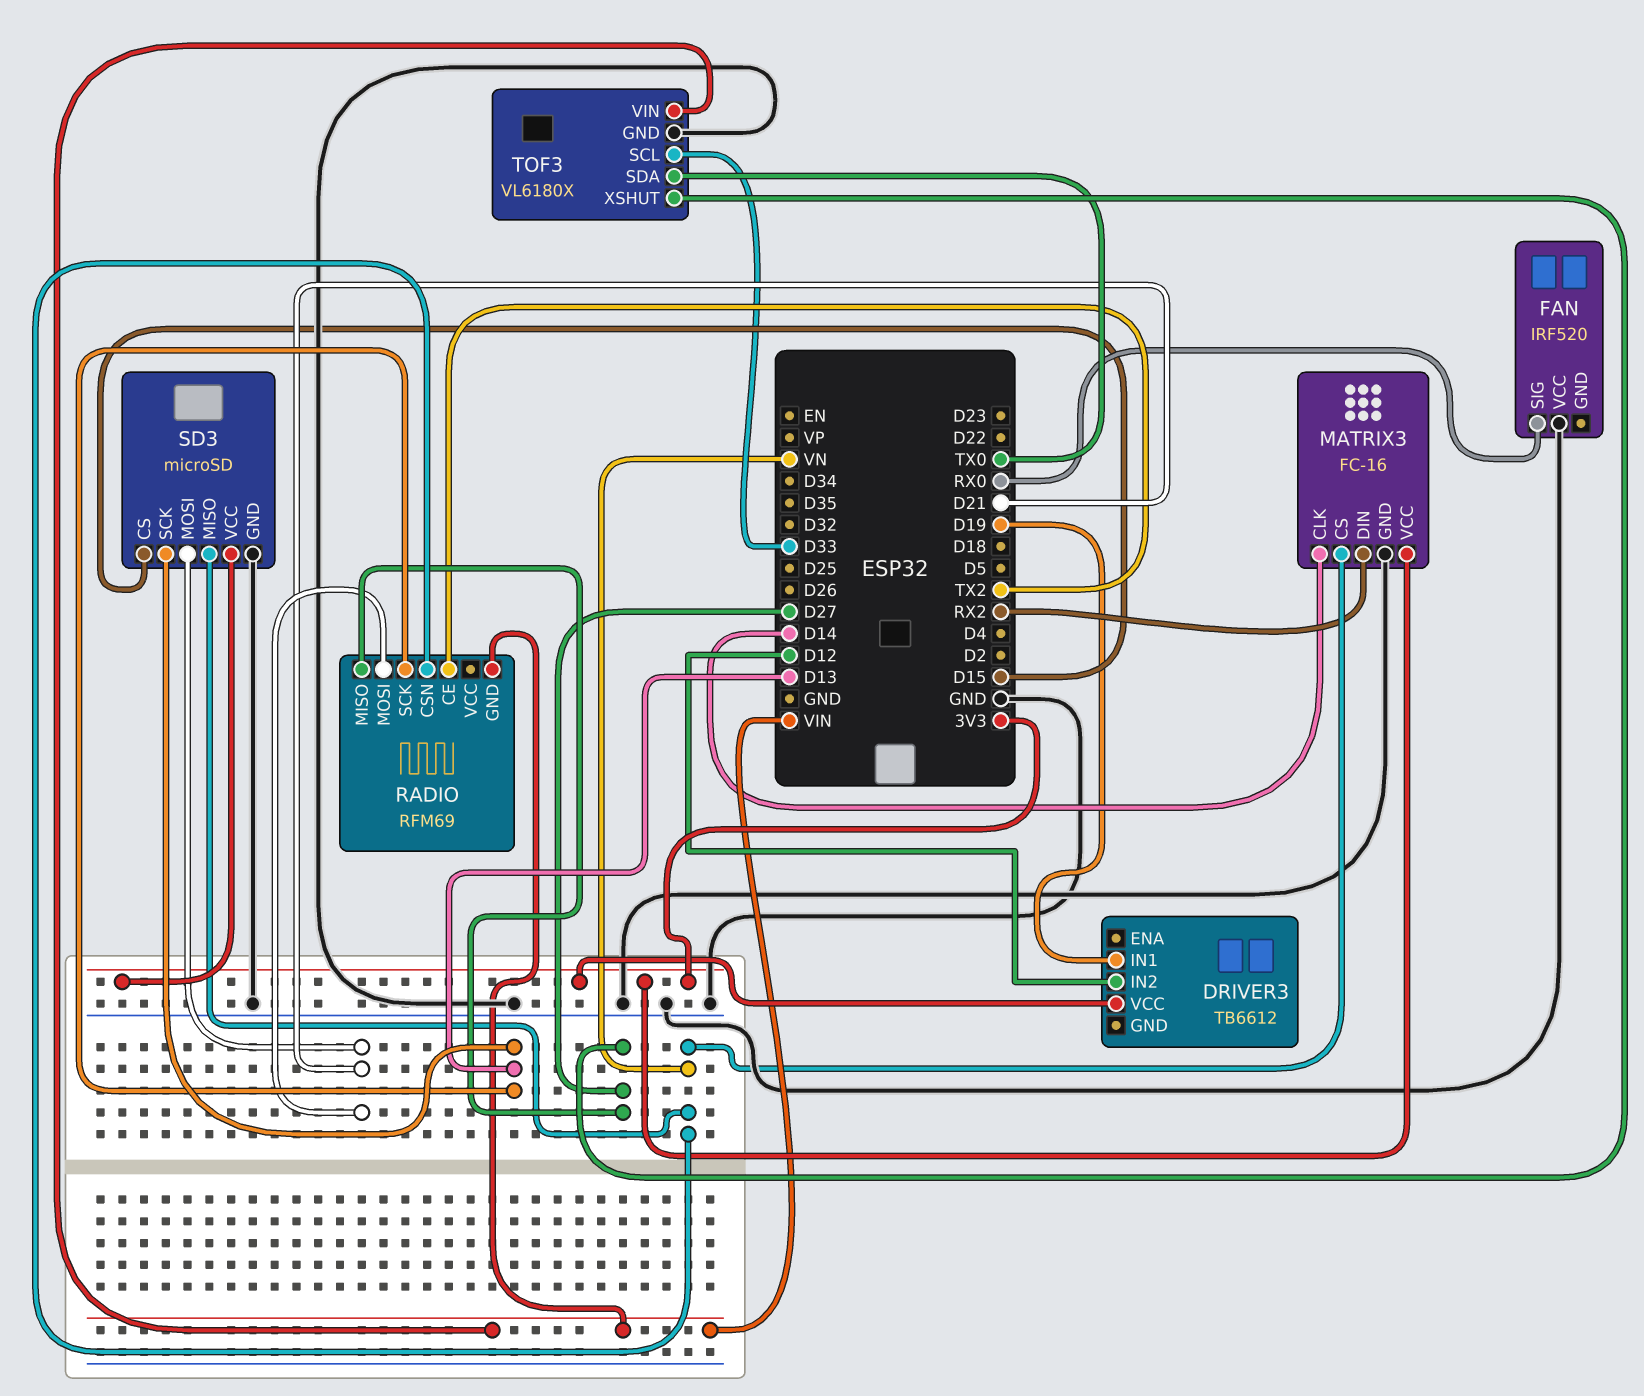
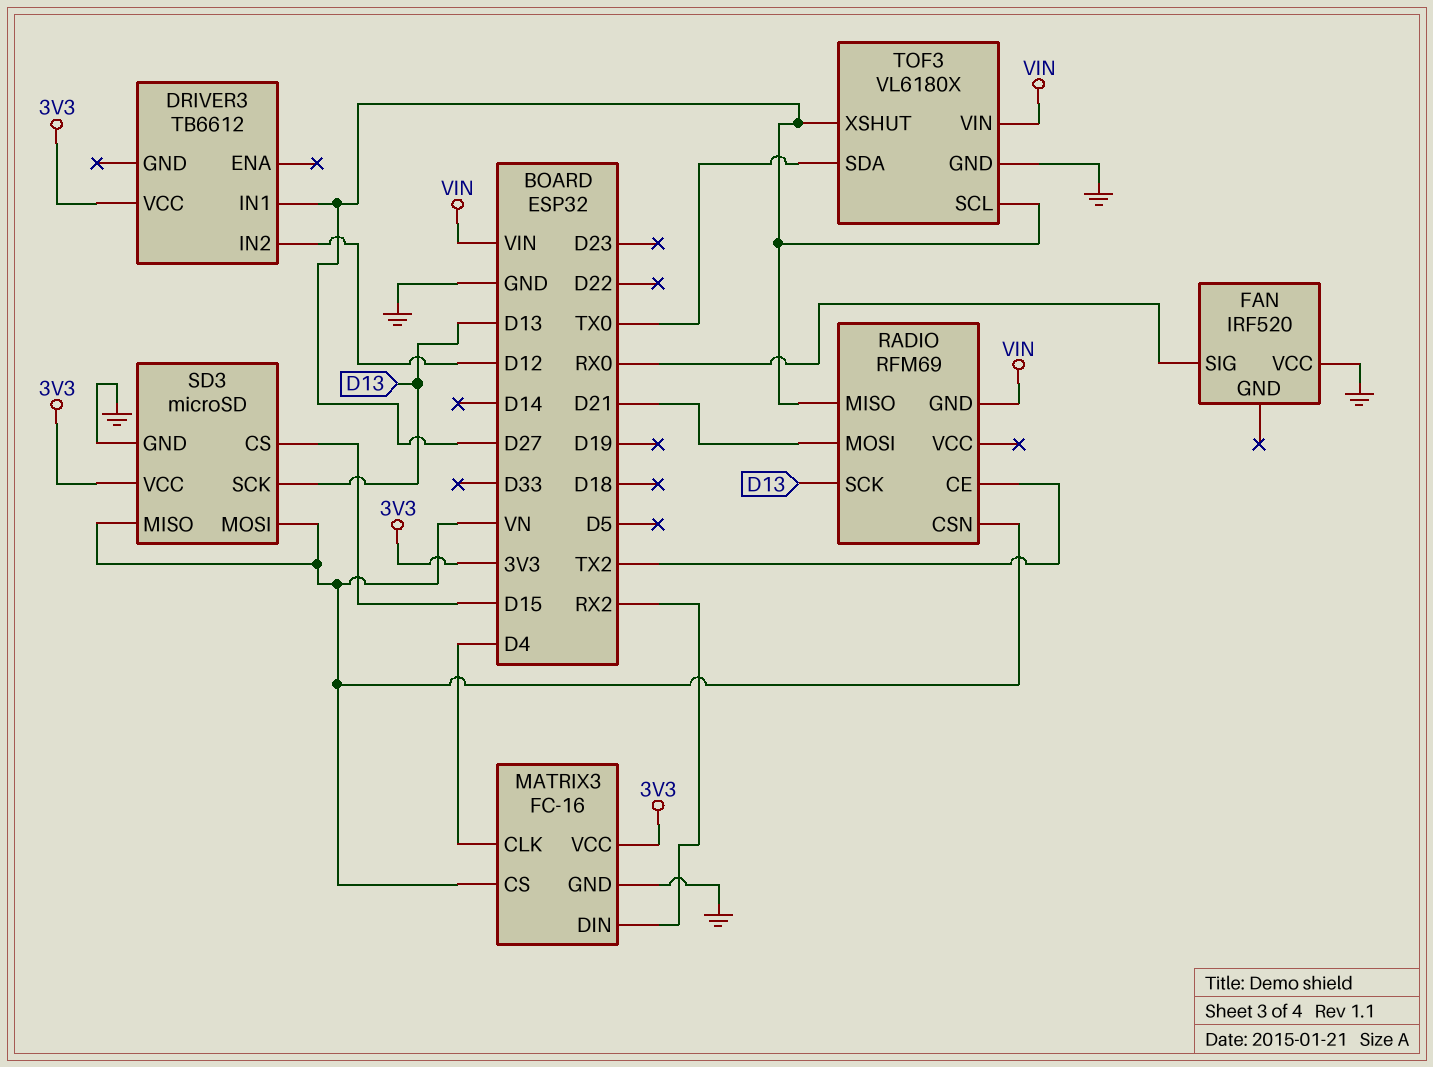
DRIVER3 pin IN1: D19 -> D27
MATRIX3 pin CLK: D14 -> D4
SD3 pin MOSI: D21 -> VN
TOF3 pin SCL: D33 -> D27

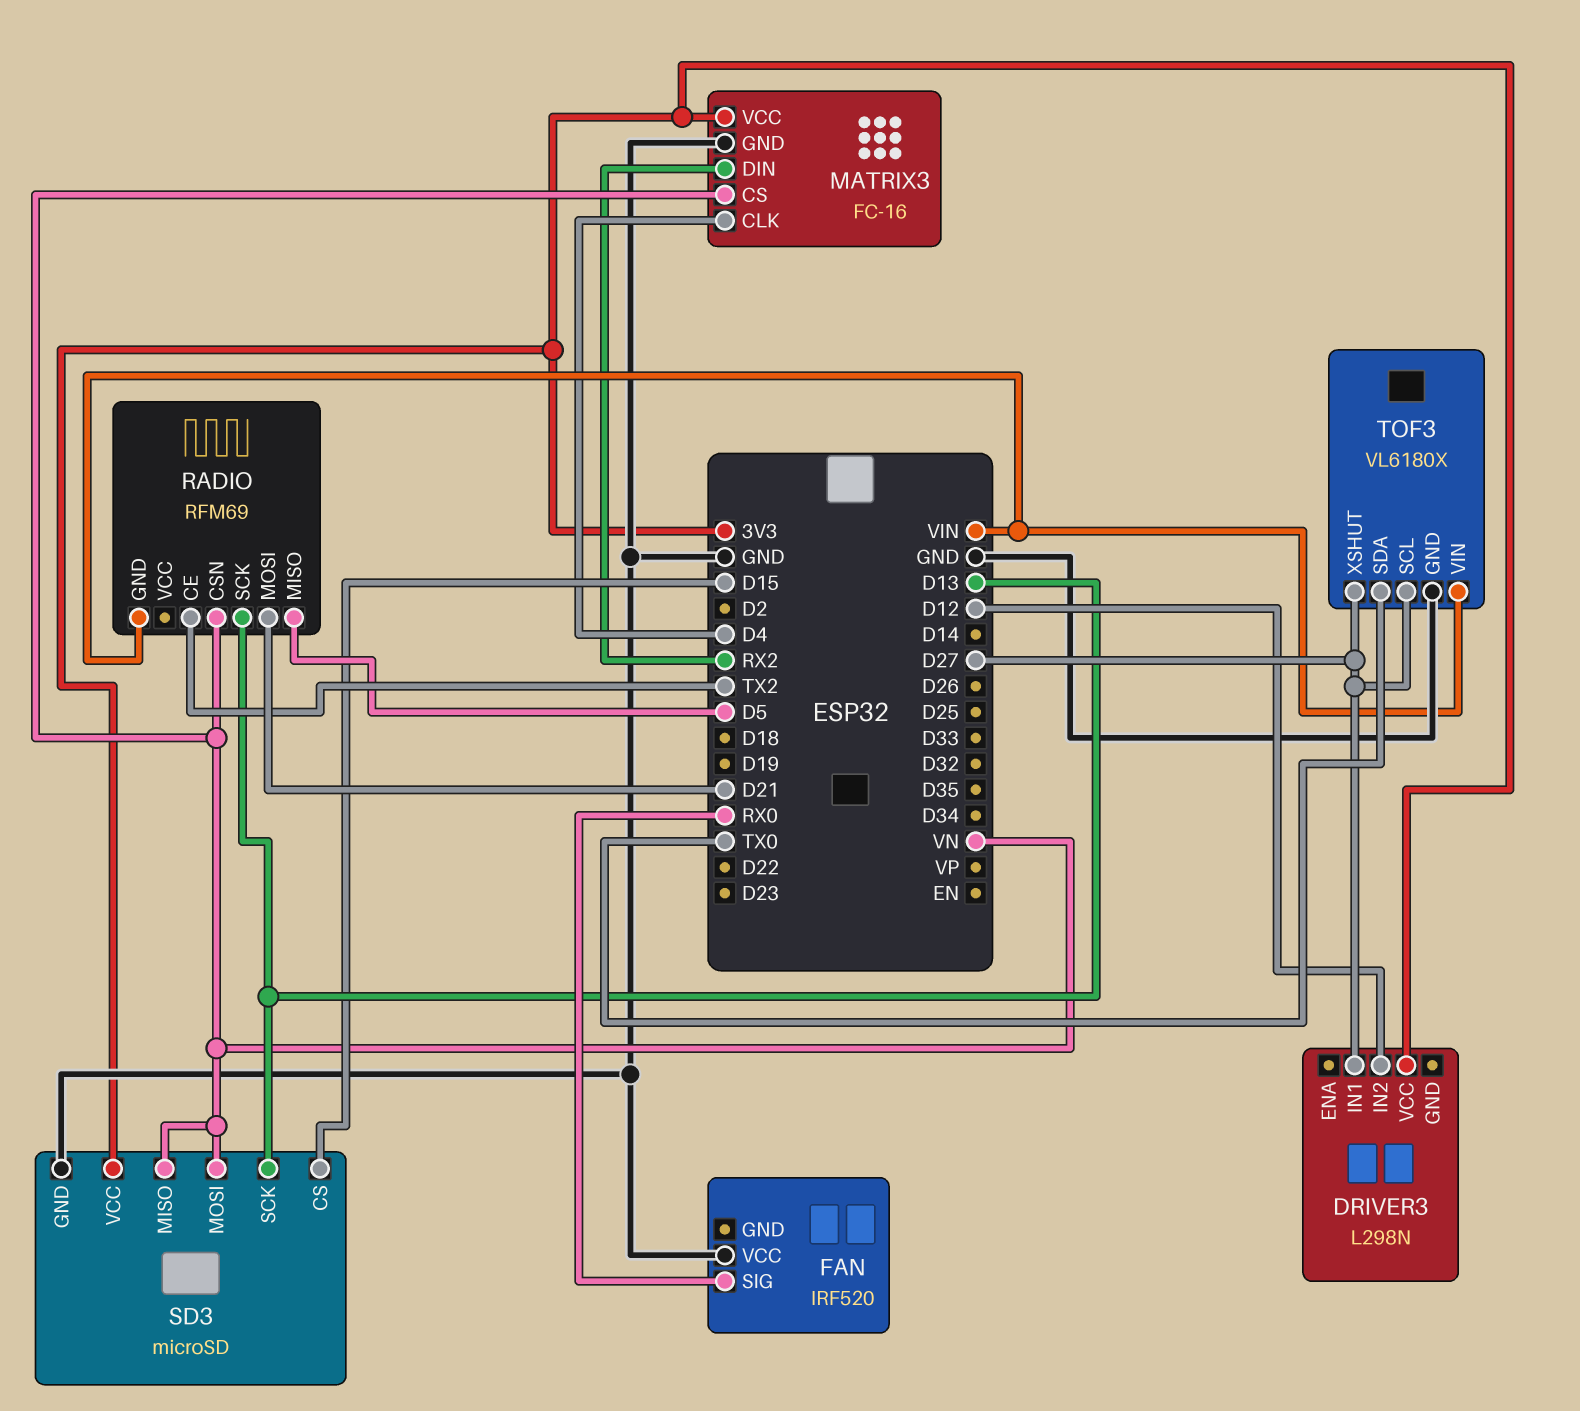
DRIVER3: TB6612 -> L298N
RADIO pin MISO: D27 -> D5

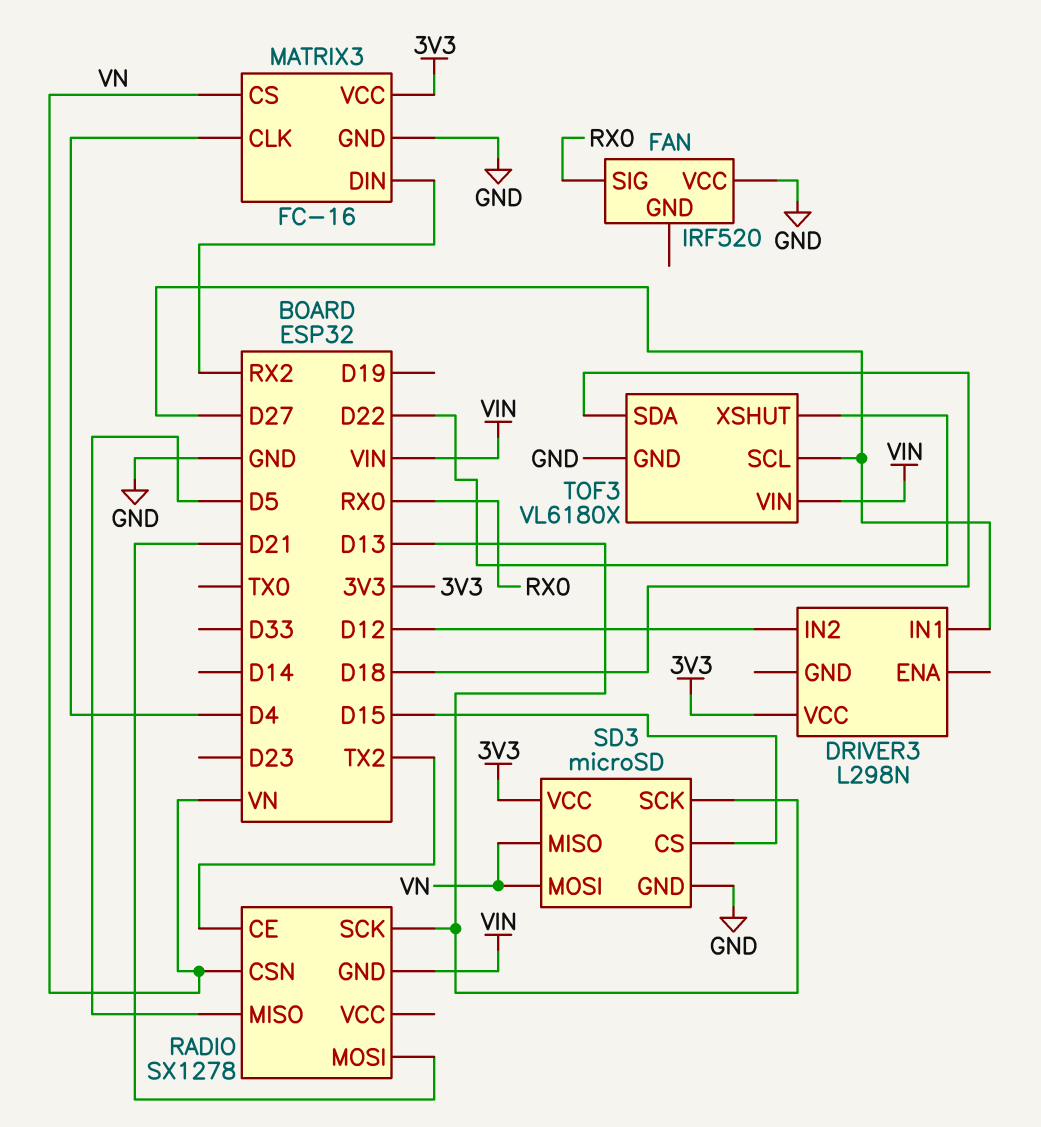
RADIO: RFM69 -> SX1278
TOF3 pin SDA: TX0 -> D18
TOF3 pin XSHUT: D27 -> D22

